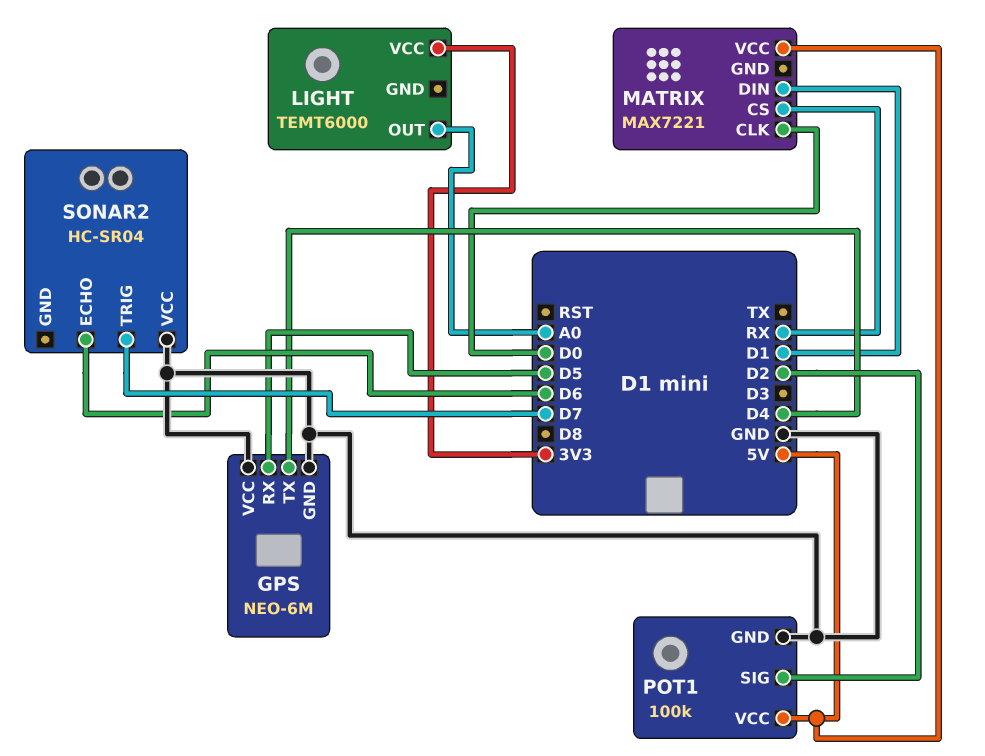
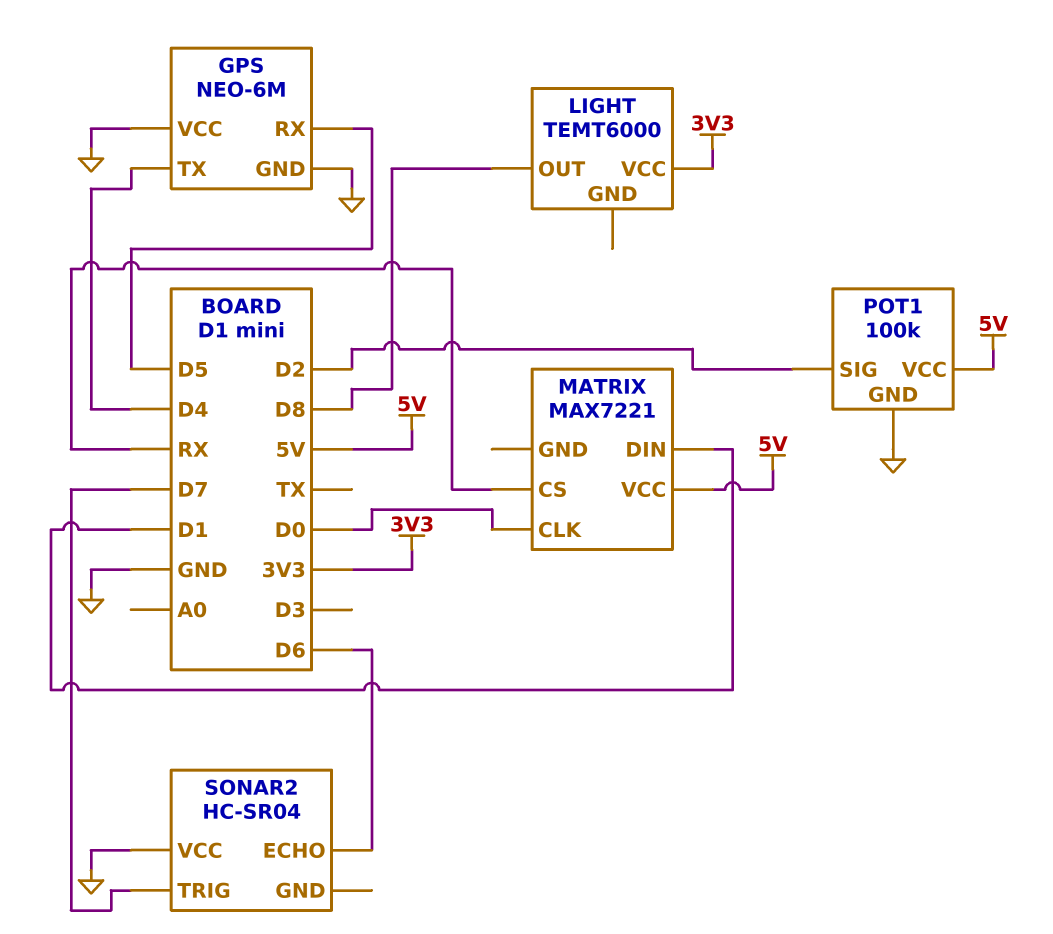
LIGHT pin OUT: A0 -> D8

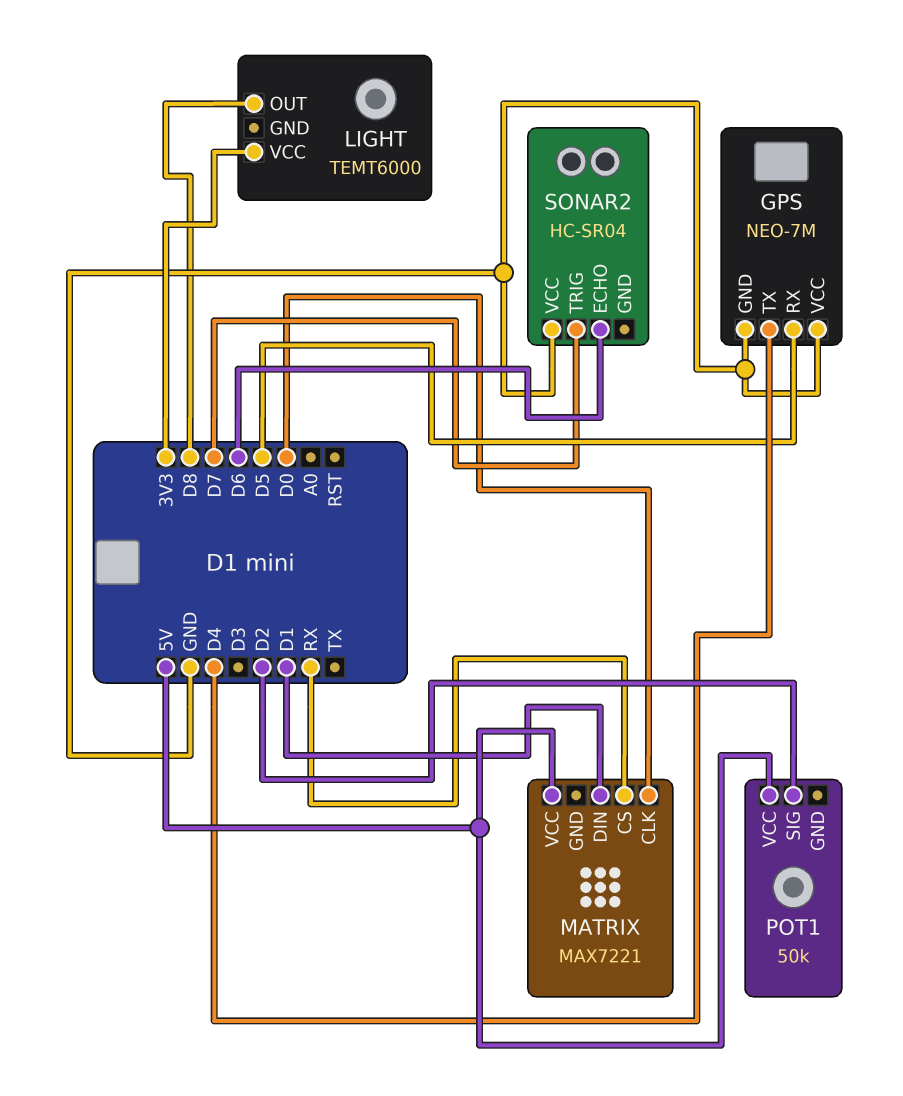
GPS: NEO-6M -> NEO-7M
POT1: 100k -> 50k
POT1 pin GND: GND -> none

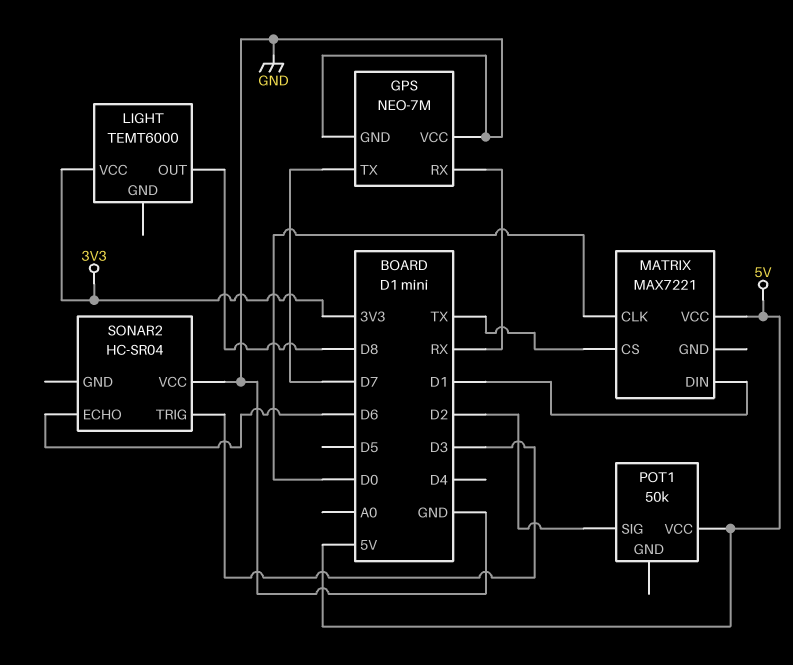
GPS pin RX: D5 -> RX
GPS pin TX: D4 -> D7
MATRIX pin CS: RX -> TX
SONAR2 pin TRIG: D7 -> D3

